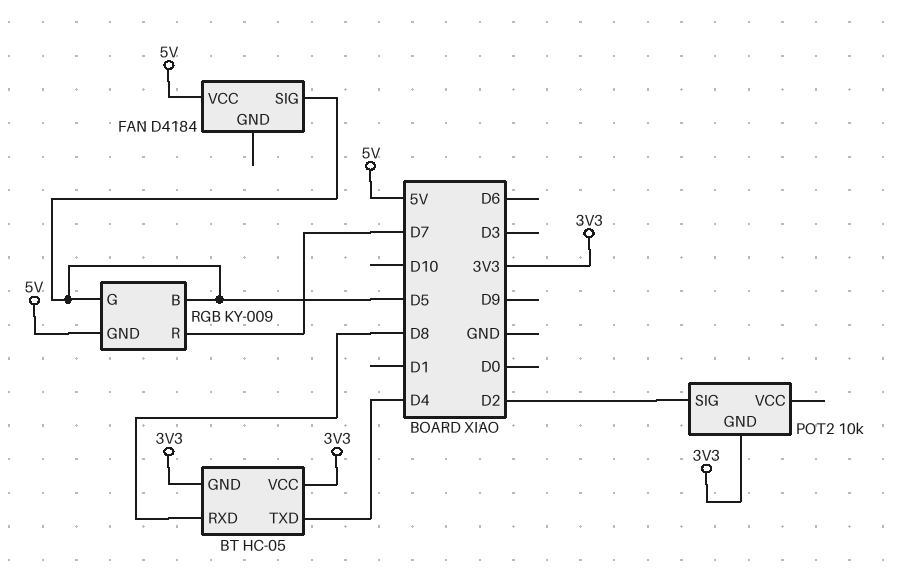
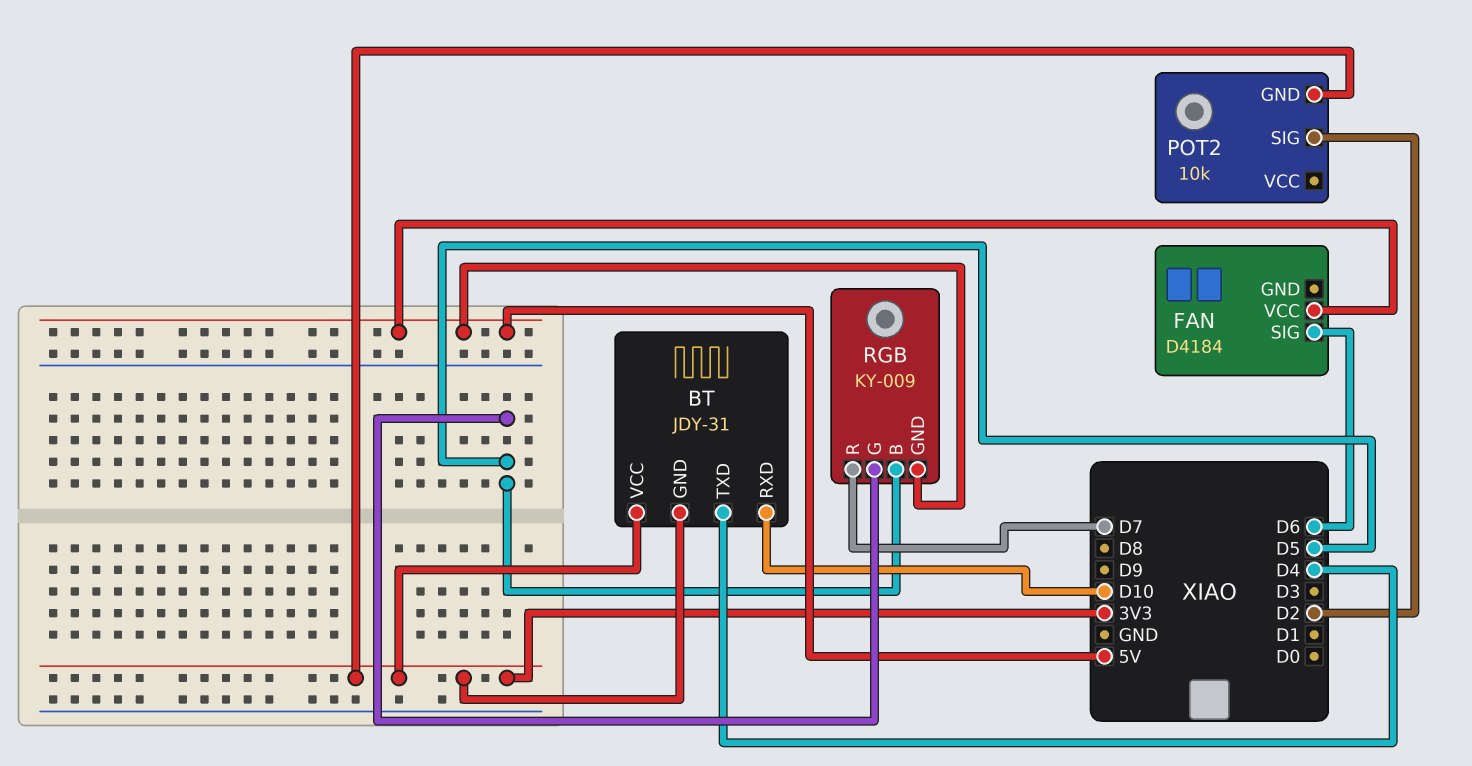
BT: HC-05 -> JDY-31
BT pin RXD: D8 -> D10
FAN pin SIG: D5 -> D6

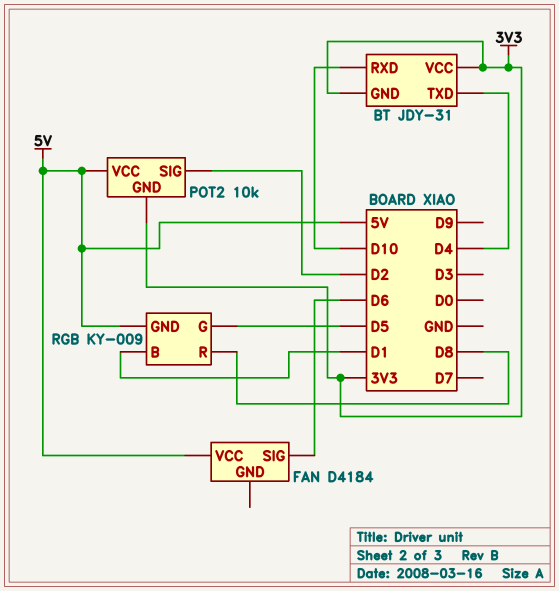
POT2 pin VCC: none -> 5V
RGB pin B: D5 -> D1
RGB pin R: D7 -> D8

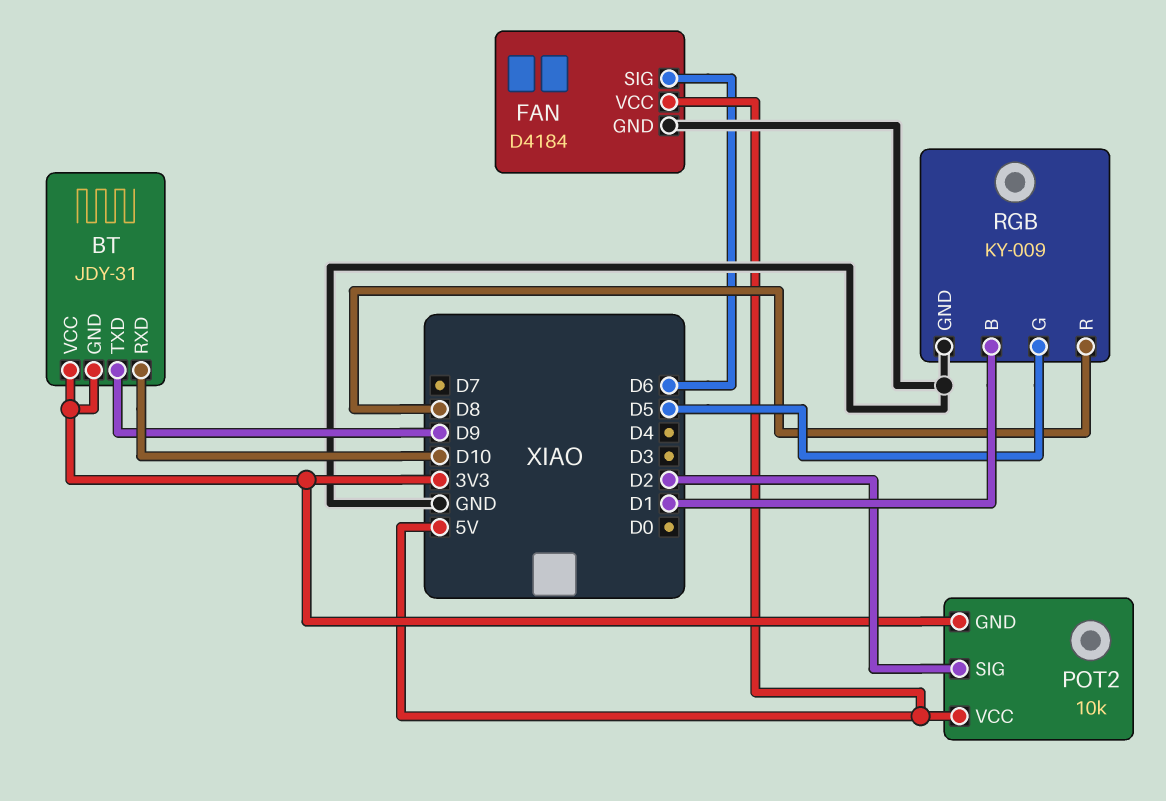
BT pin TXD: D4 -> D9
FAN pin GND: none -> GND
RGB pin GND: 5V -> GND

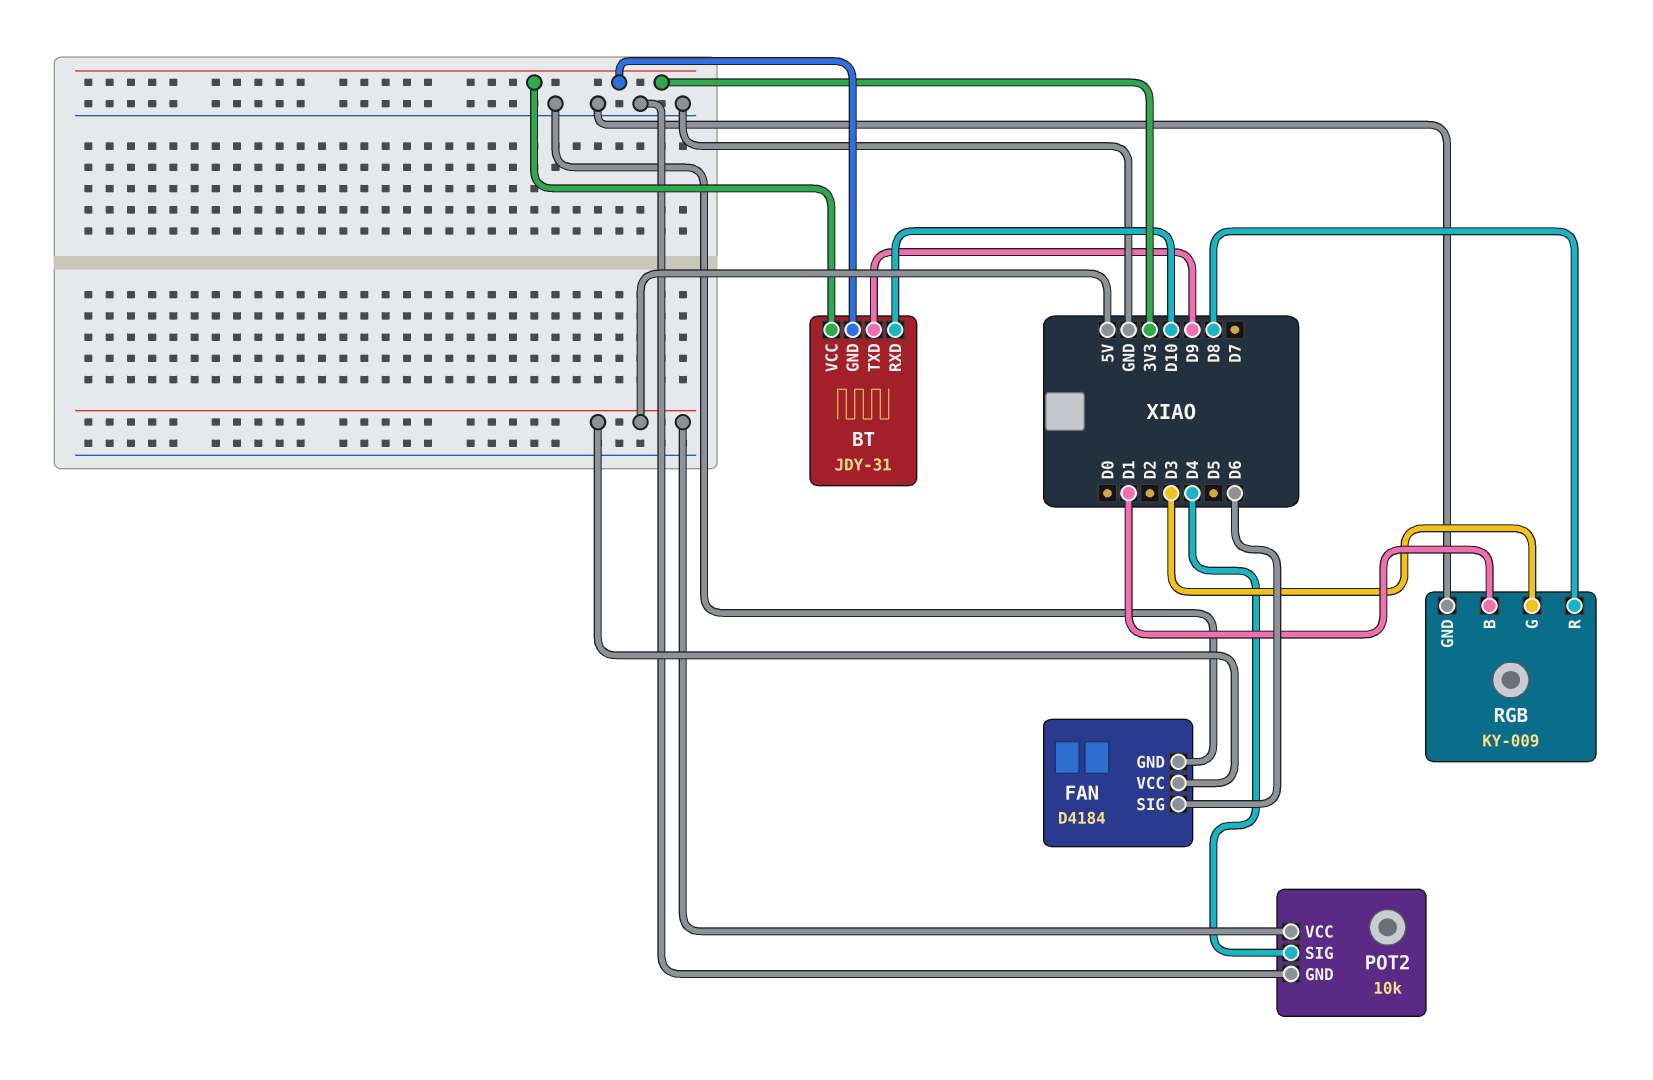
POT2 pin GND: 3V3 -> GND
POT2 pin SIG: D2 -> D4
RGB pin G: D5 -> D3

